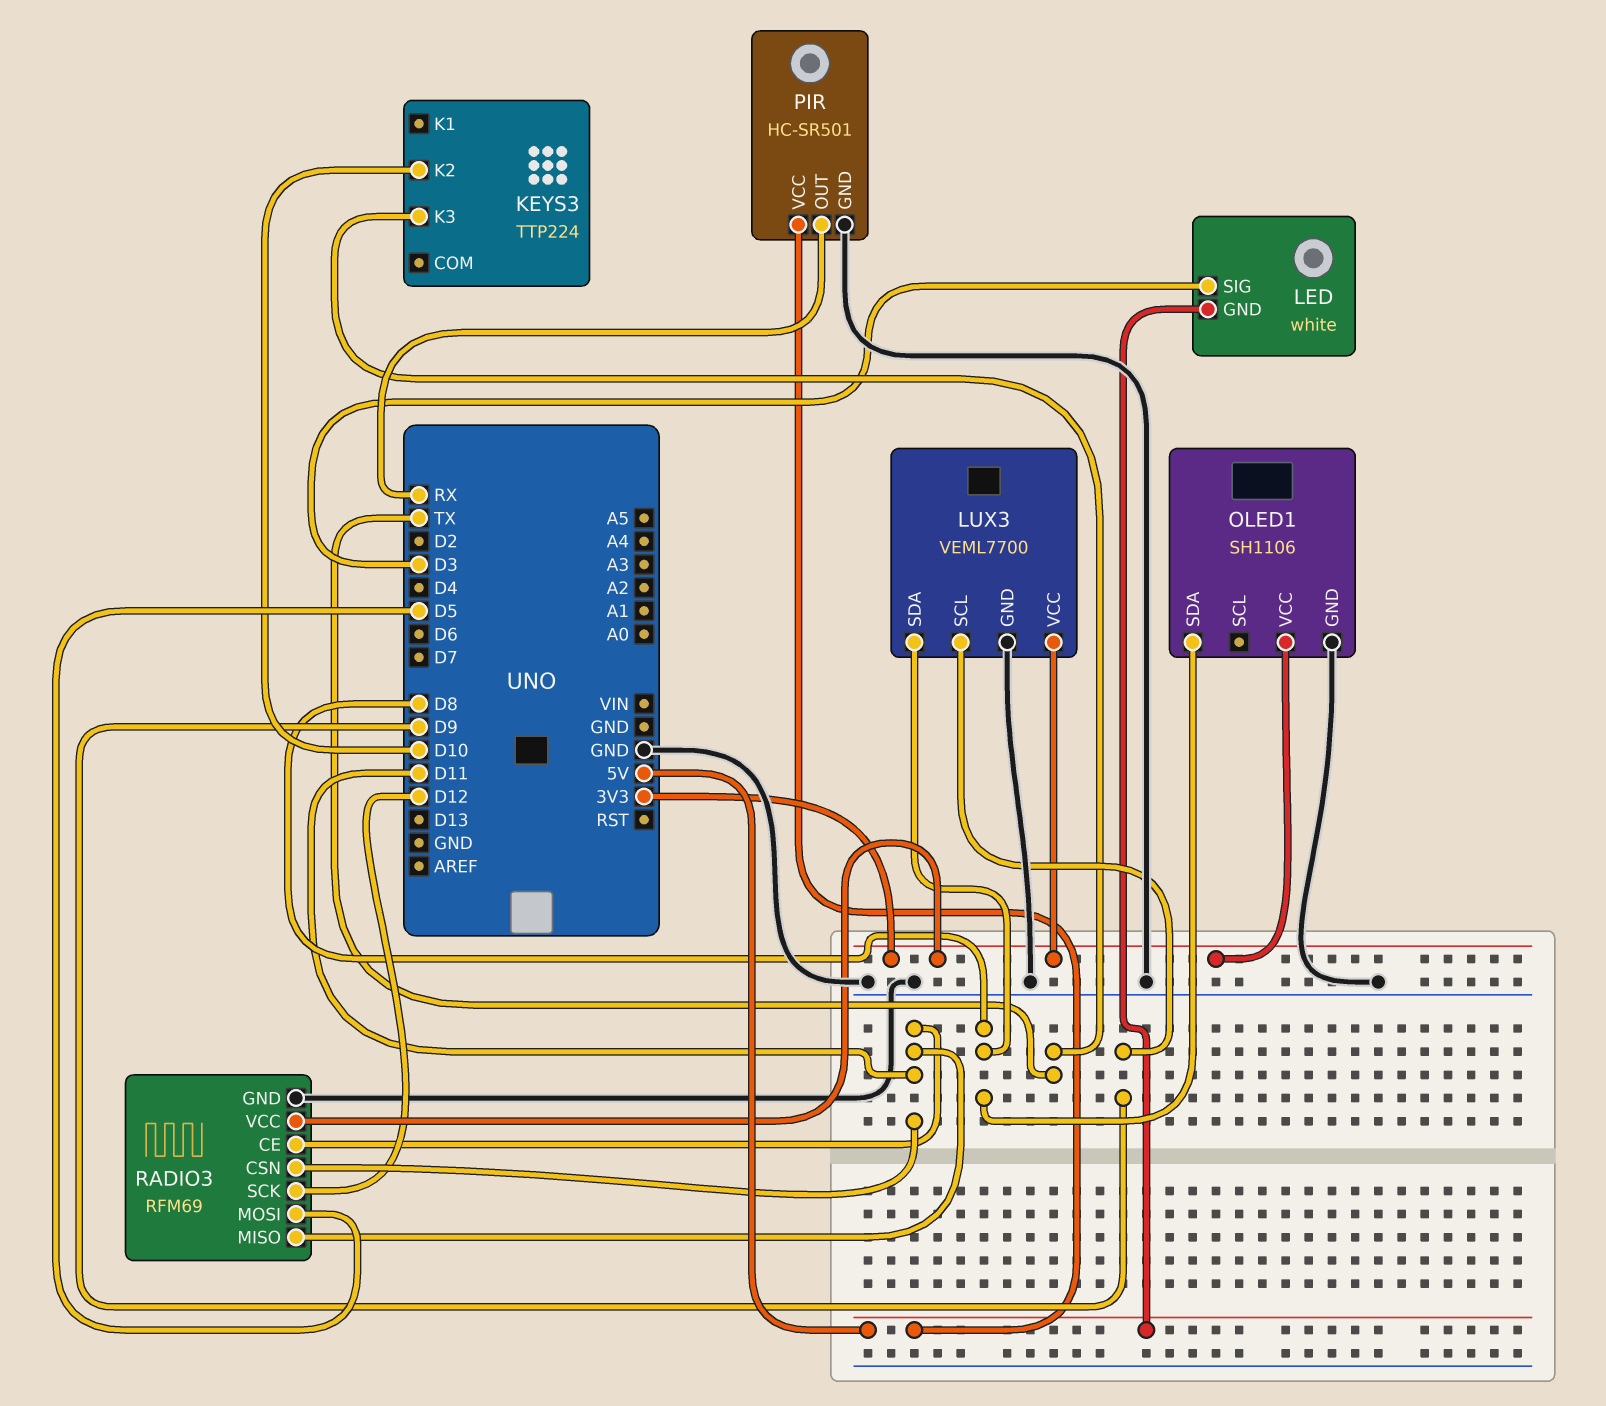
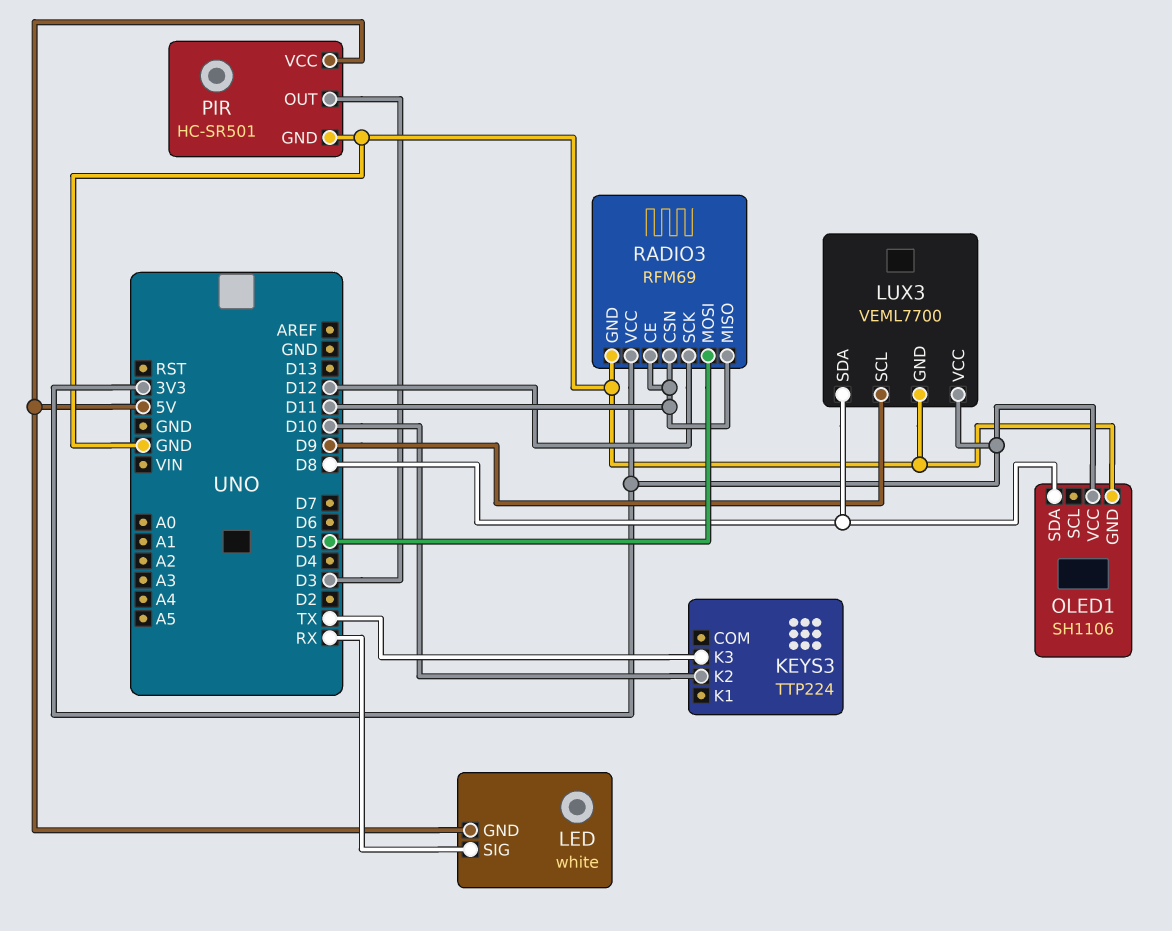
LED pin SIG: D3 -> RX
PIR pin OUT: RX -> D3

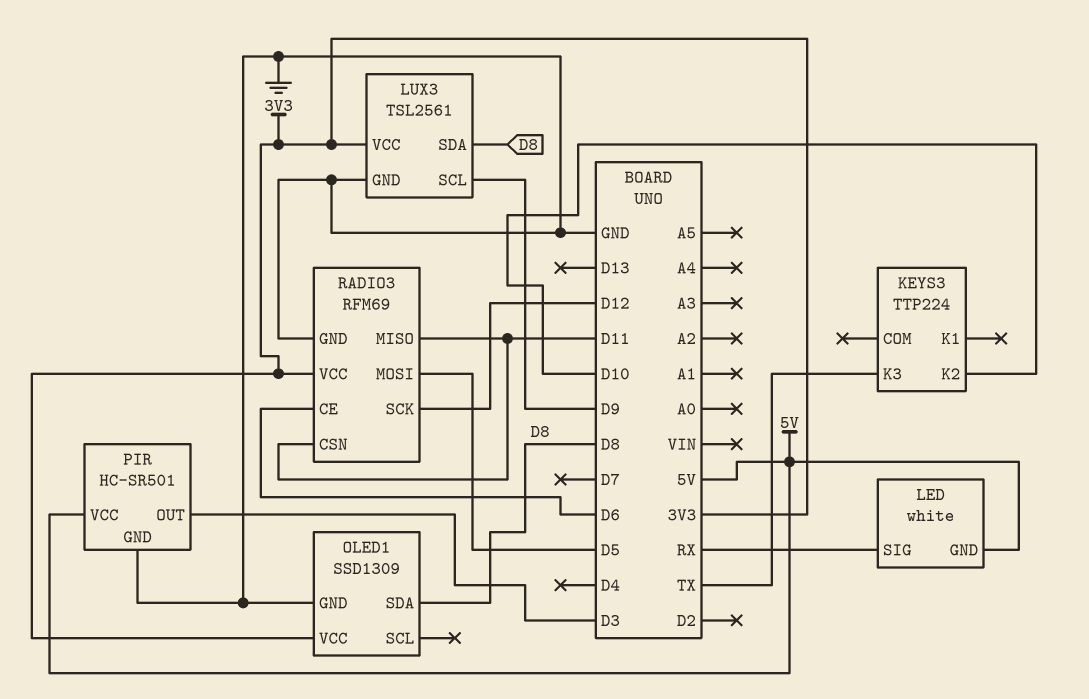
LUX3: VEML7700 -> TSL2561
OLED1: SH1106 -> SSD1309
RADIO3 pin CE: D11 -> D6

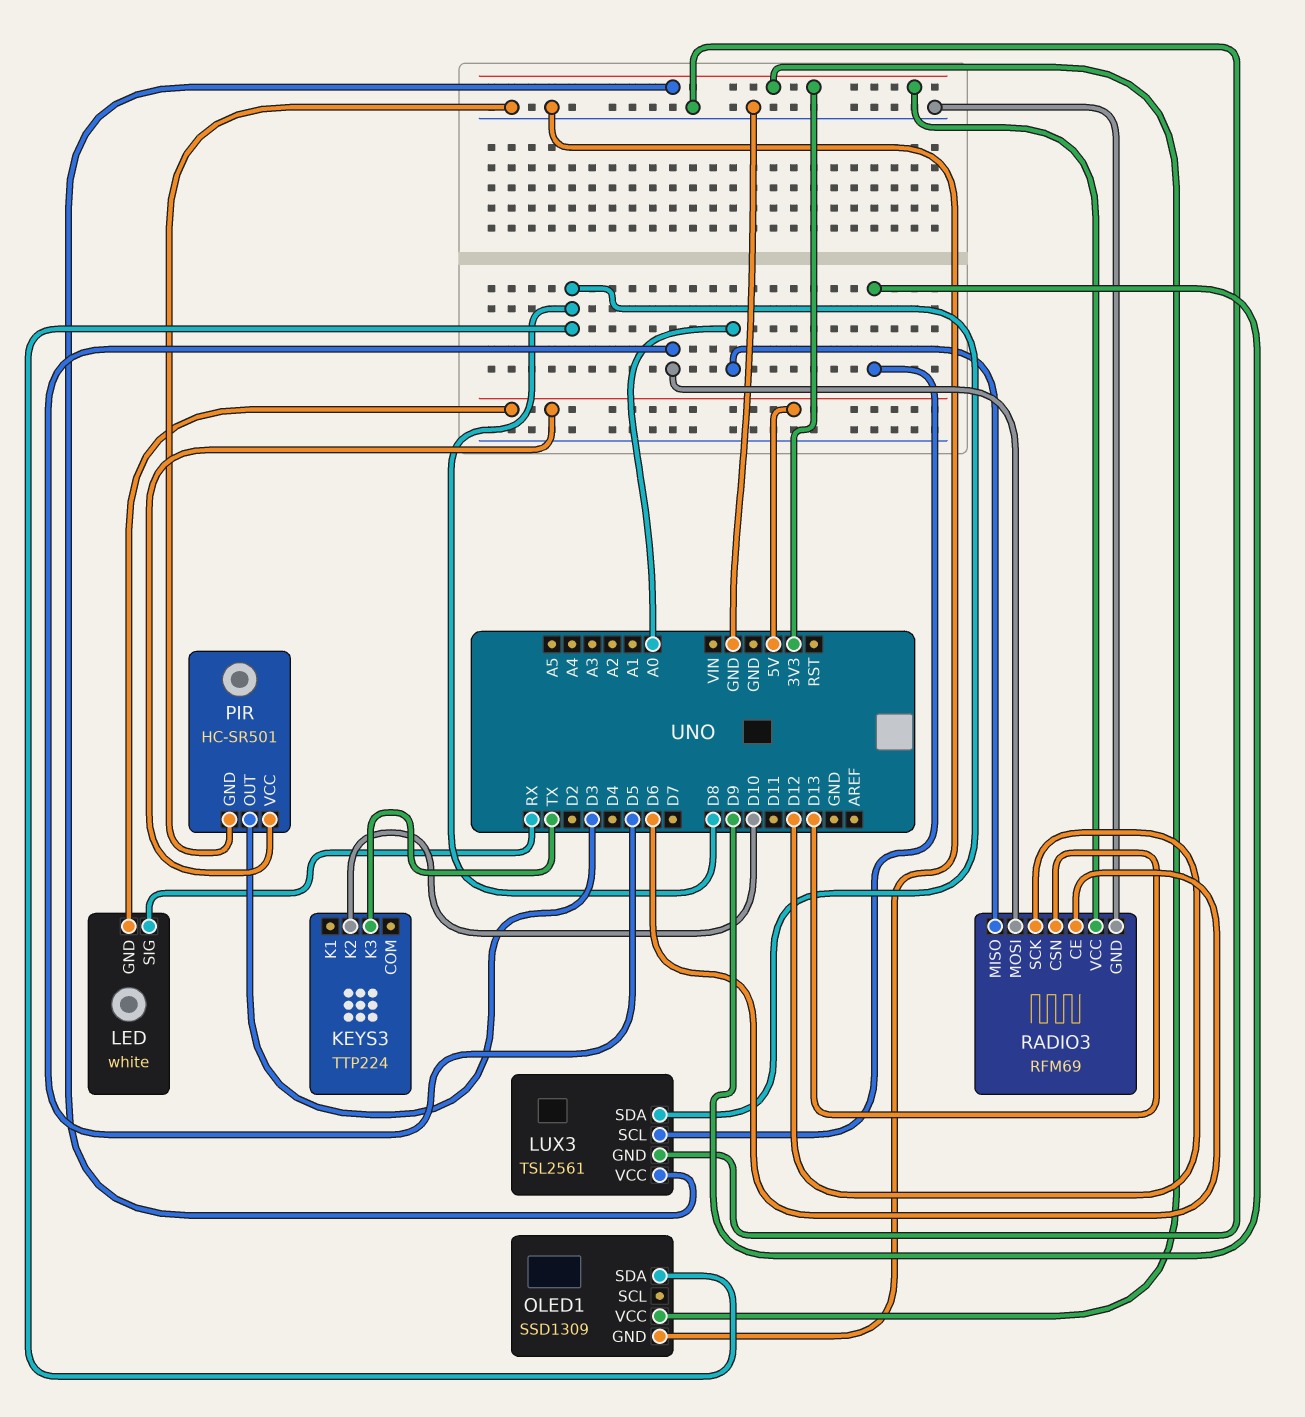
RADIO3 pin CSN: D11 -> D13
RADIO3 pin MISO: D11 -> A0

